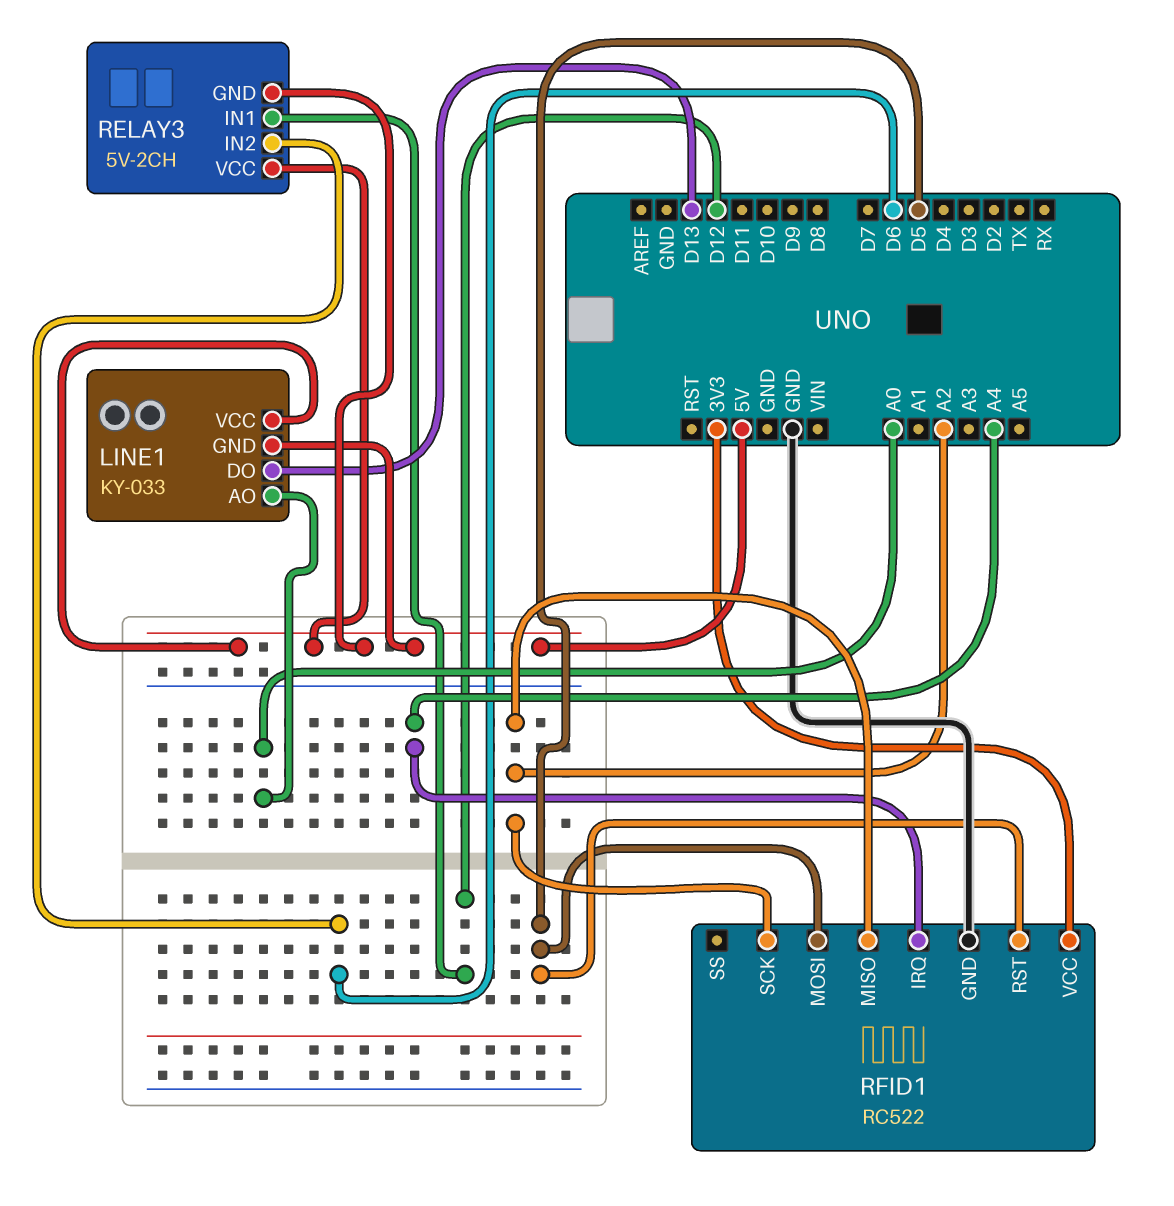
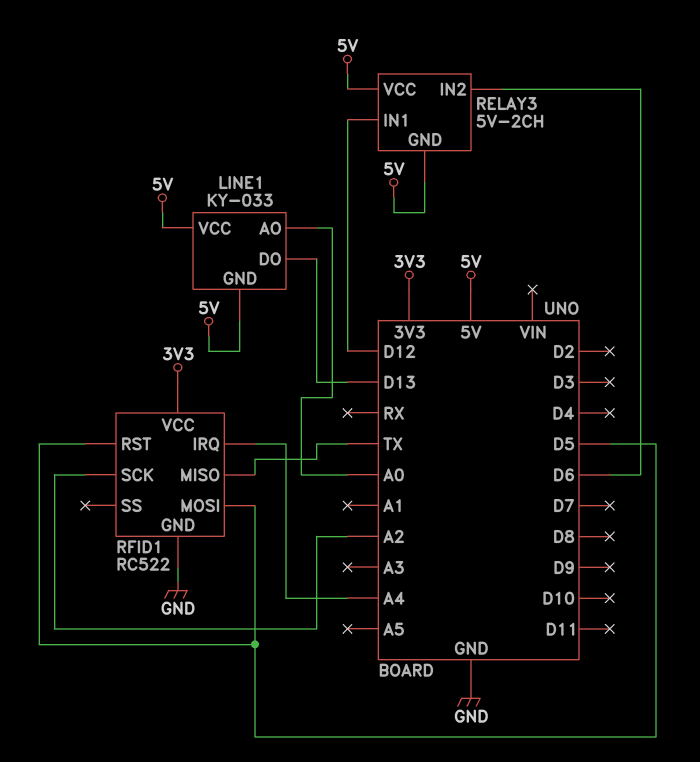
RFID1 pin MISO: A2 -> TX

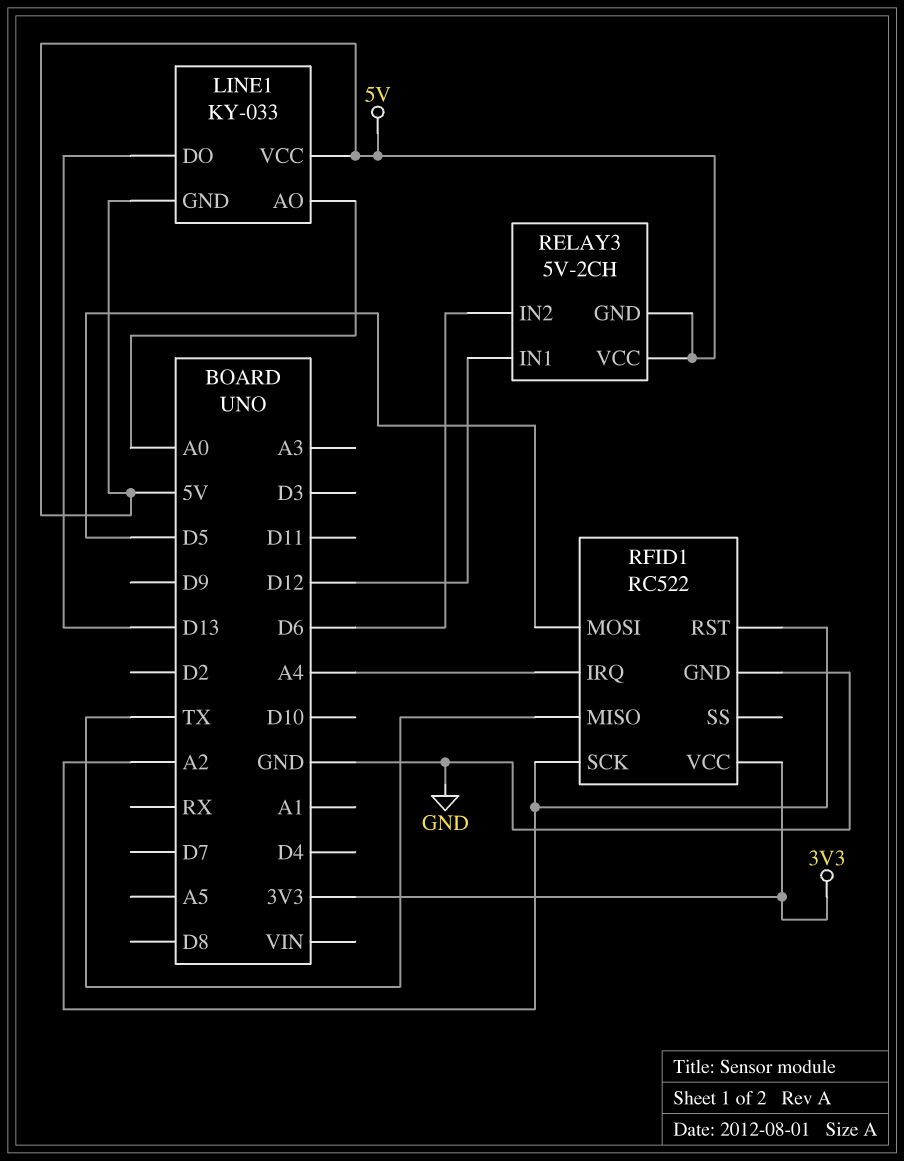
RFID1 pin RST: D5 -> A2

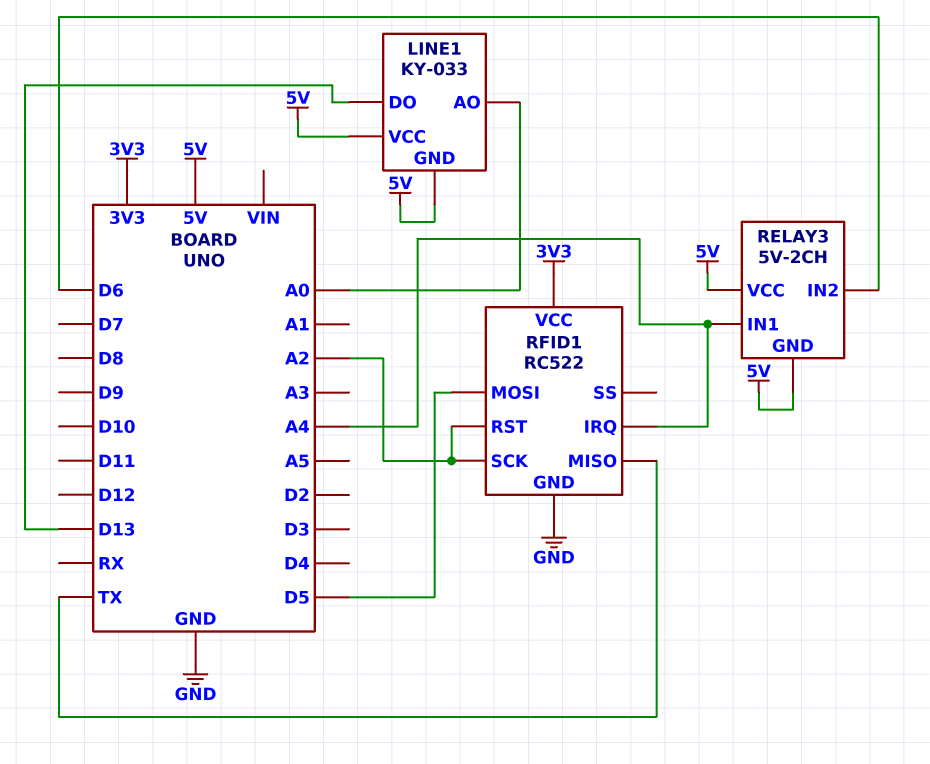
RELAY3 pin IN1: D12 -> A4

